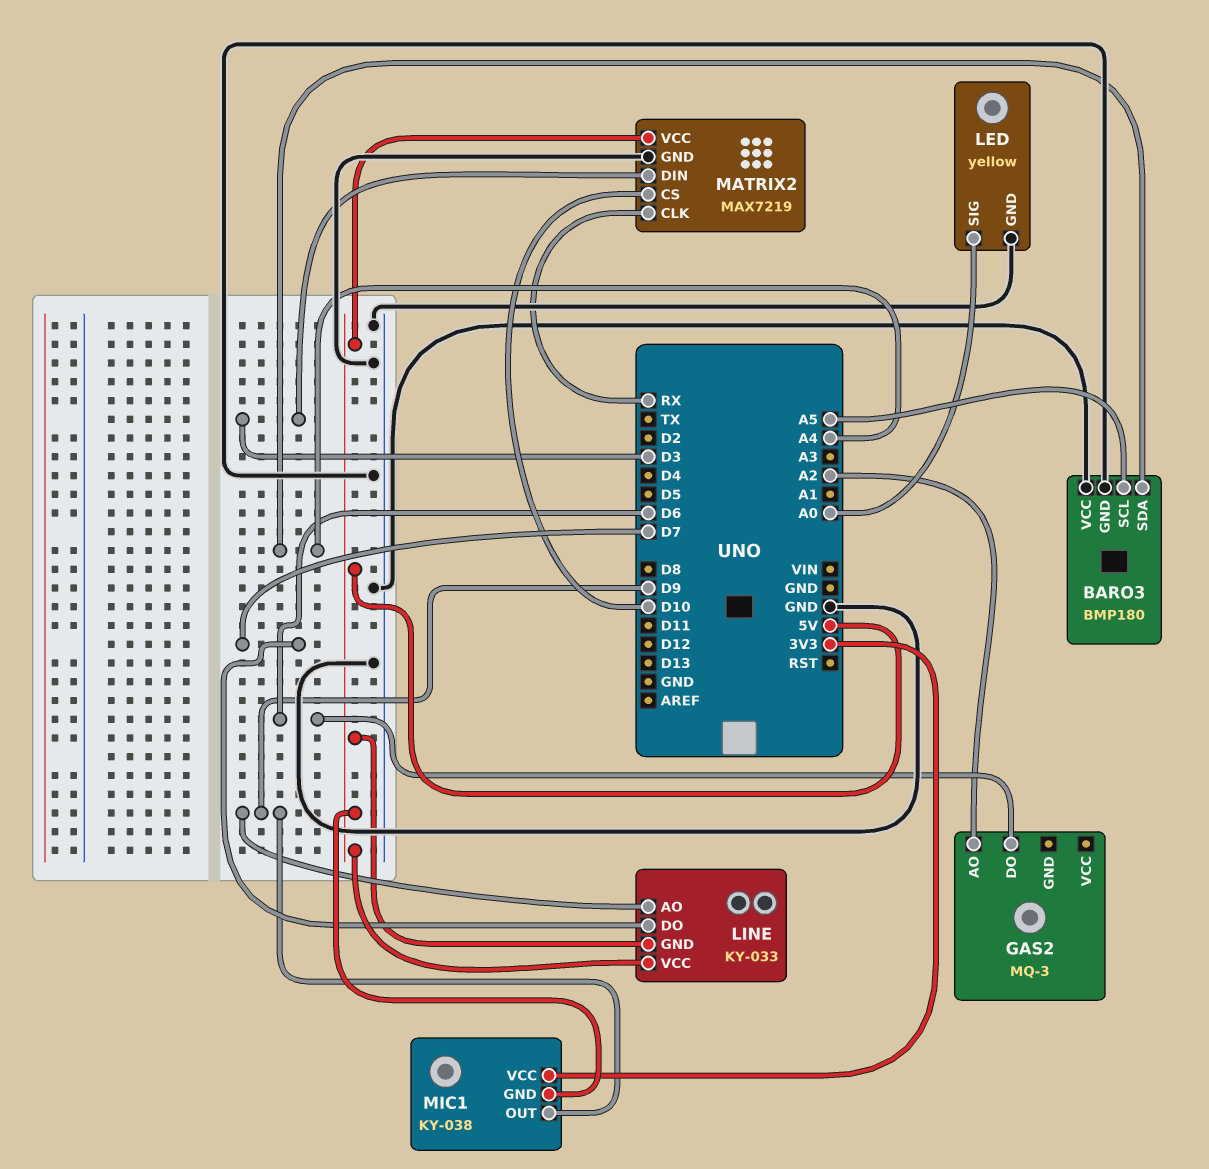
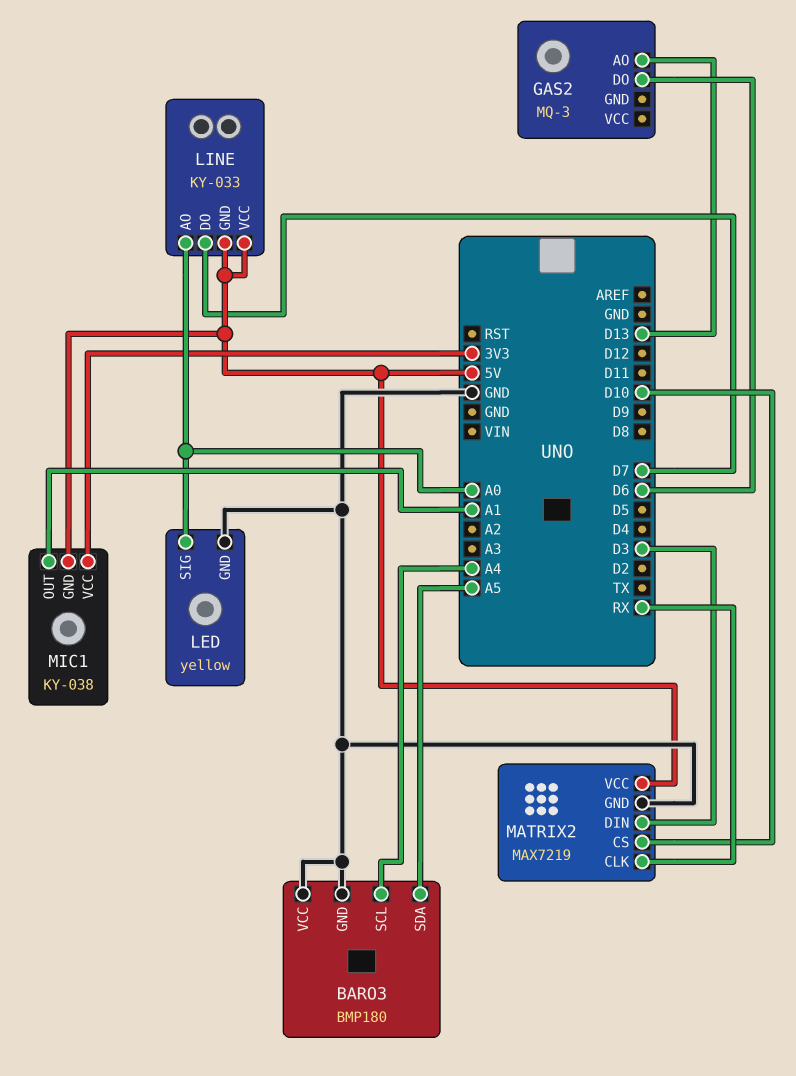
BARO3 pin SCL: A5 -> A4
BARO3 pin SDA: A4 -> A5
GAS2 pin AO: A2 -> D13
LINE pin AO: D9 -> A0
MIC1 pin OUT: D9 -> A1

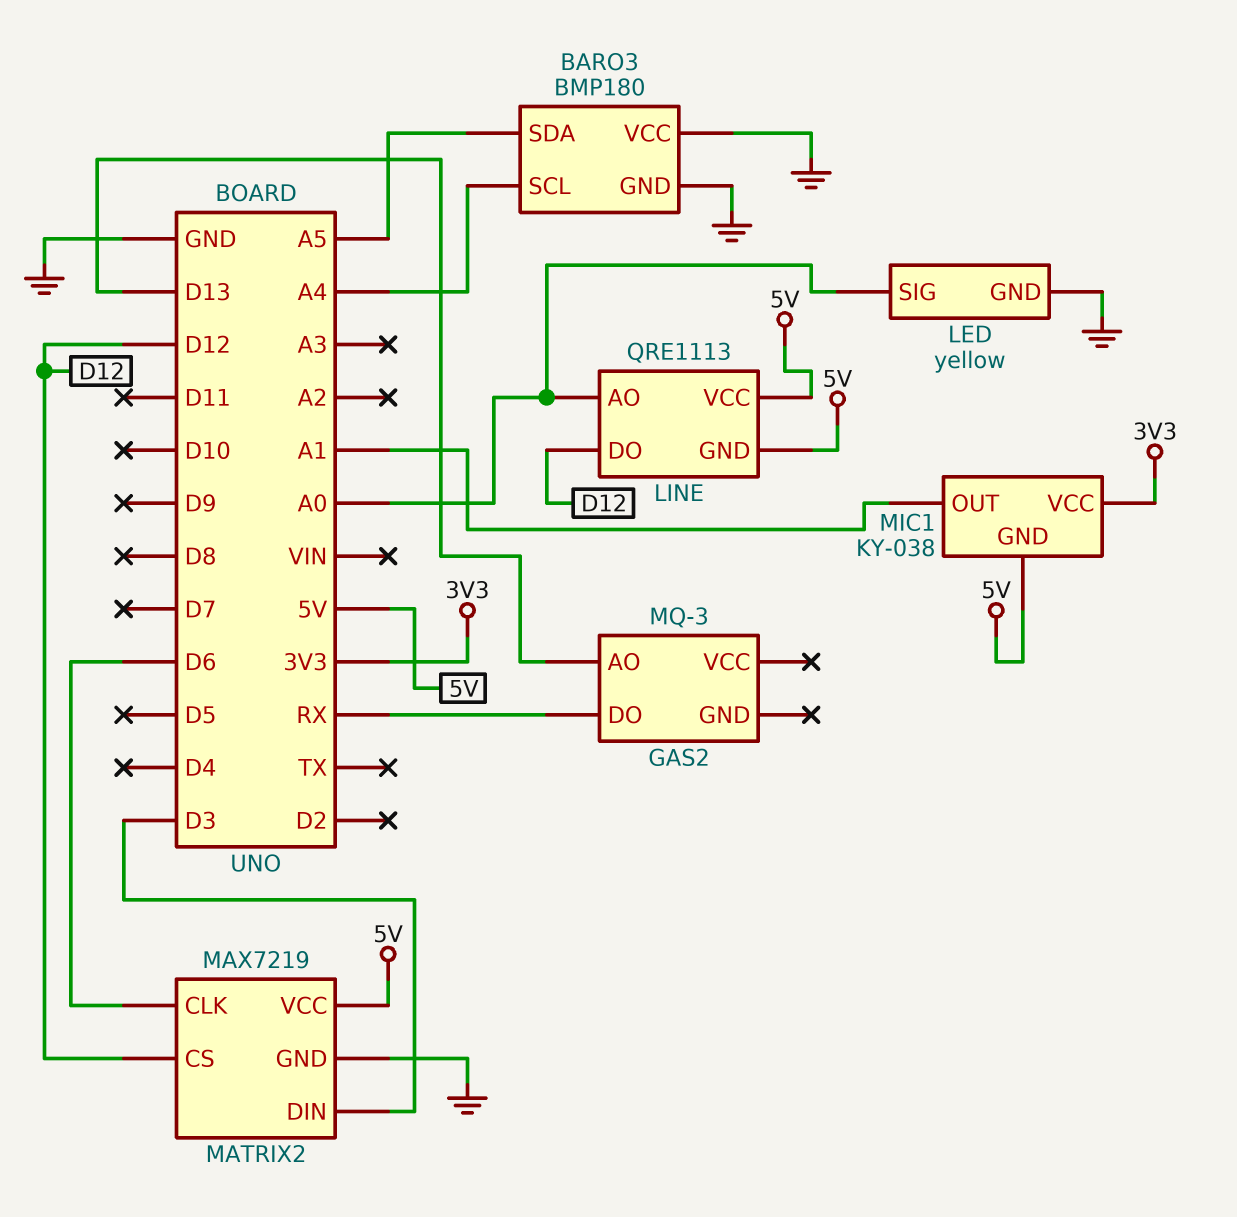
GAS2 pin DO: D6 -> RX
LINE: KY-033 -> QRE1113
LINE pin DO: D7 -> D12
MATRIX2 pin CLK: RX -> D6
MATRIX2 pin CS: D10 -> D12

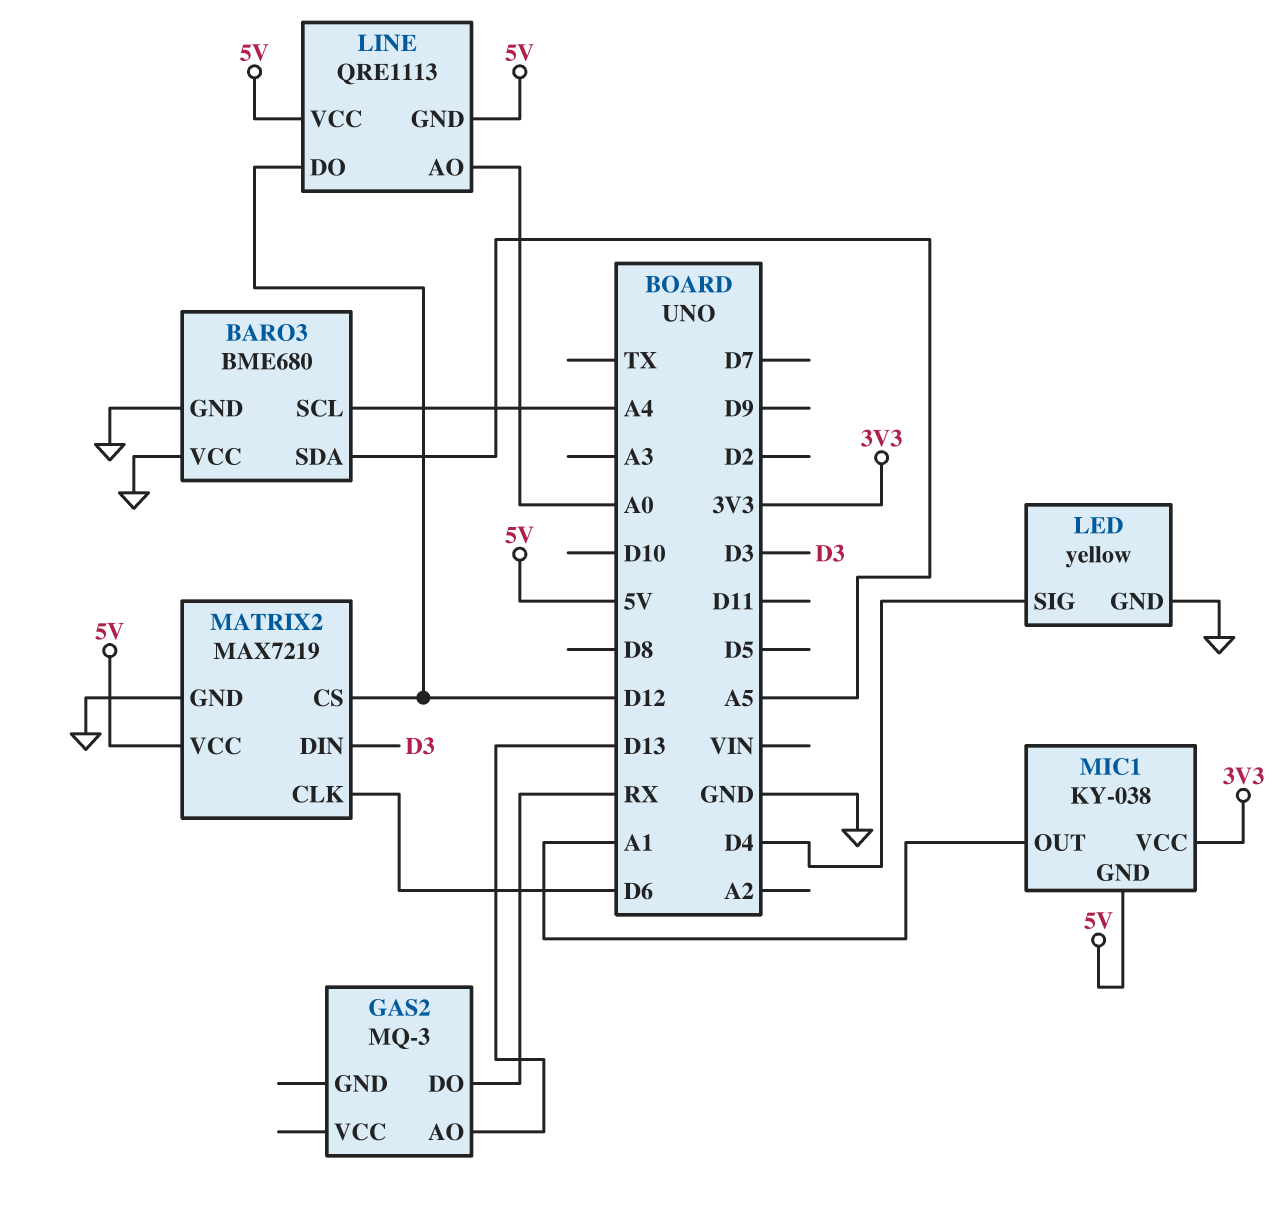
BARO3: BMP180 -> BME680
LED pin SIG: A0 -> D4

